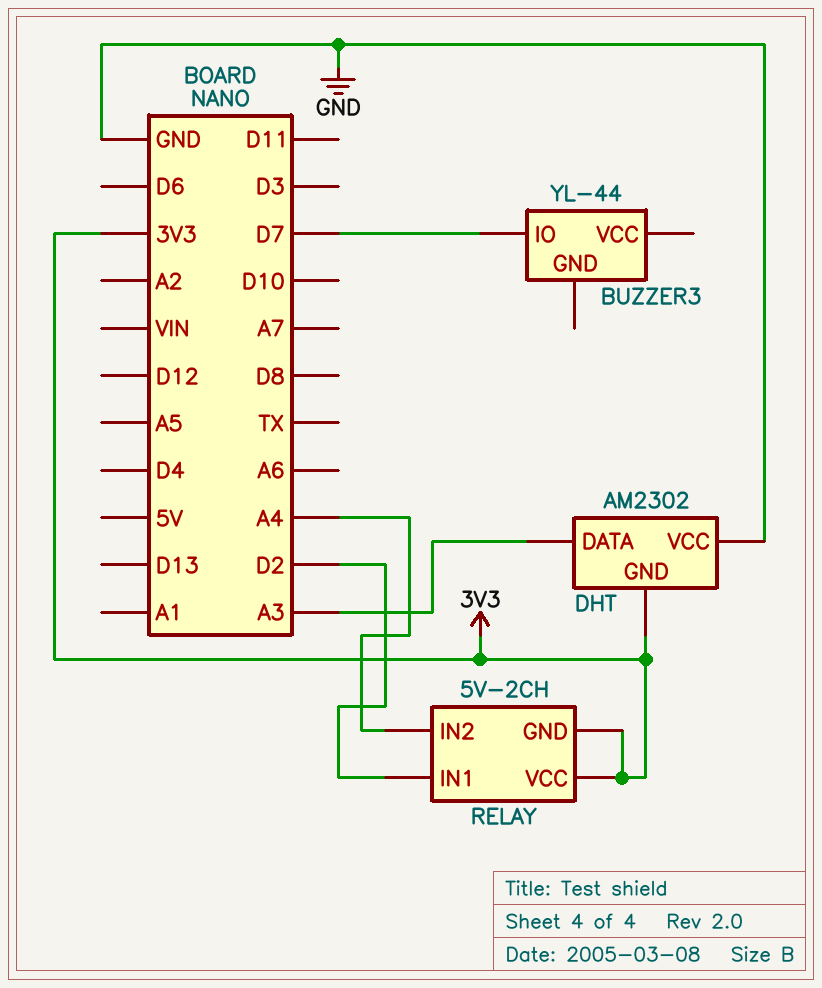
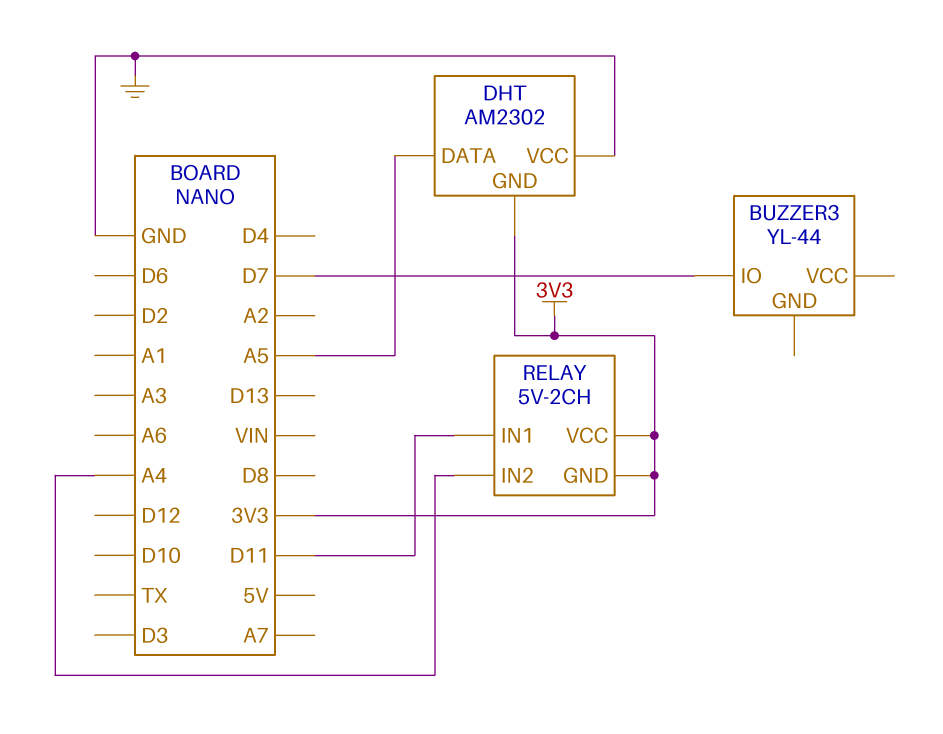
DHT pin DATA: A3 -> A5
RELAY pin IN1: D2 -> D11

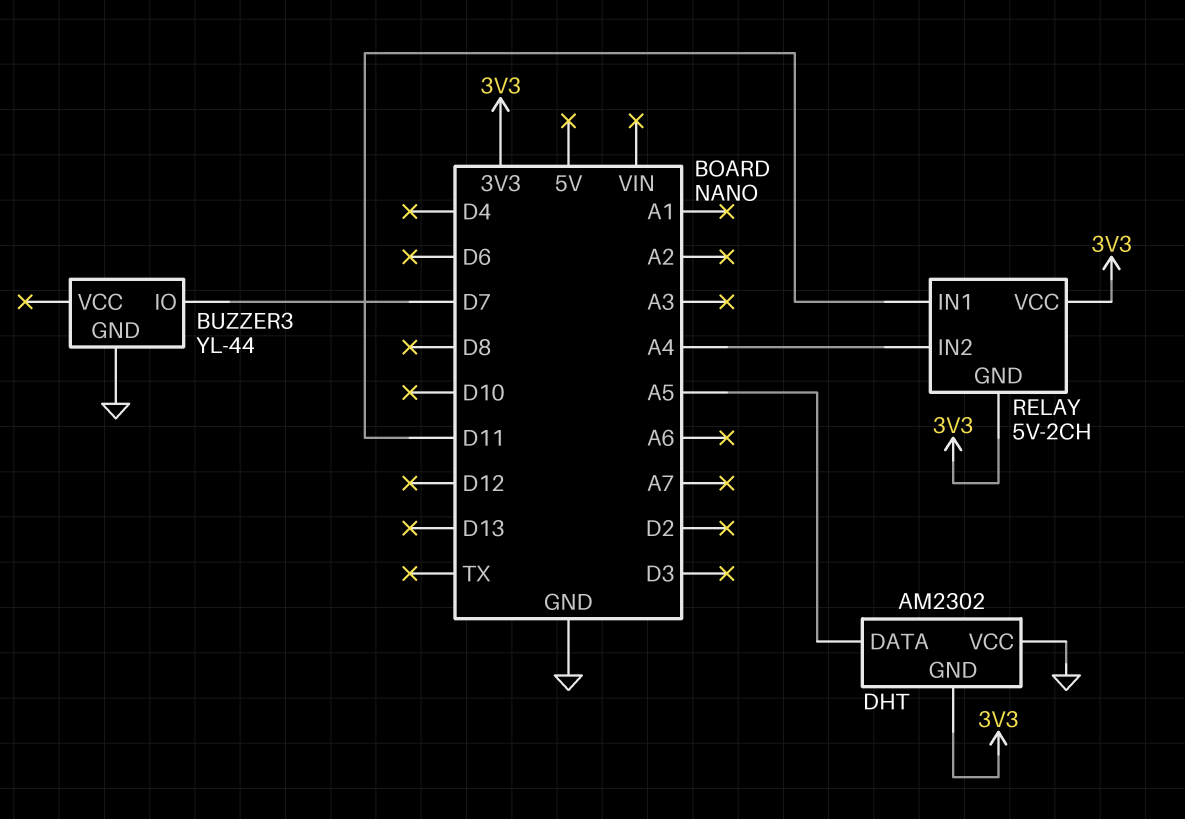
BUZZER3 pin GND: none -> GND

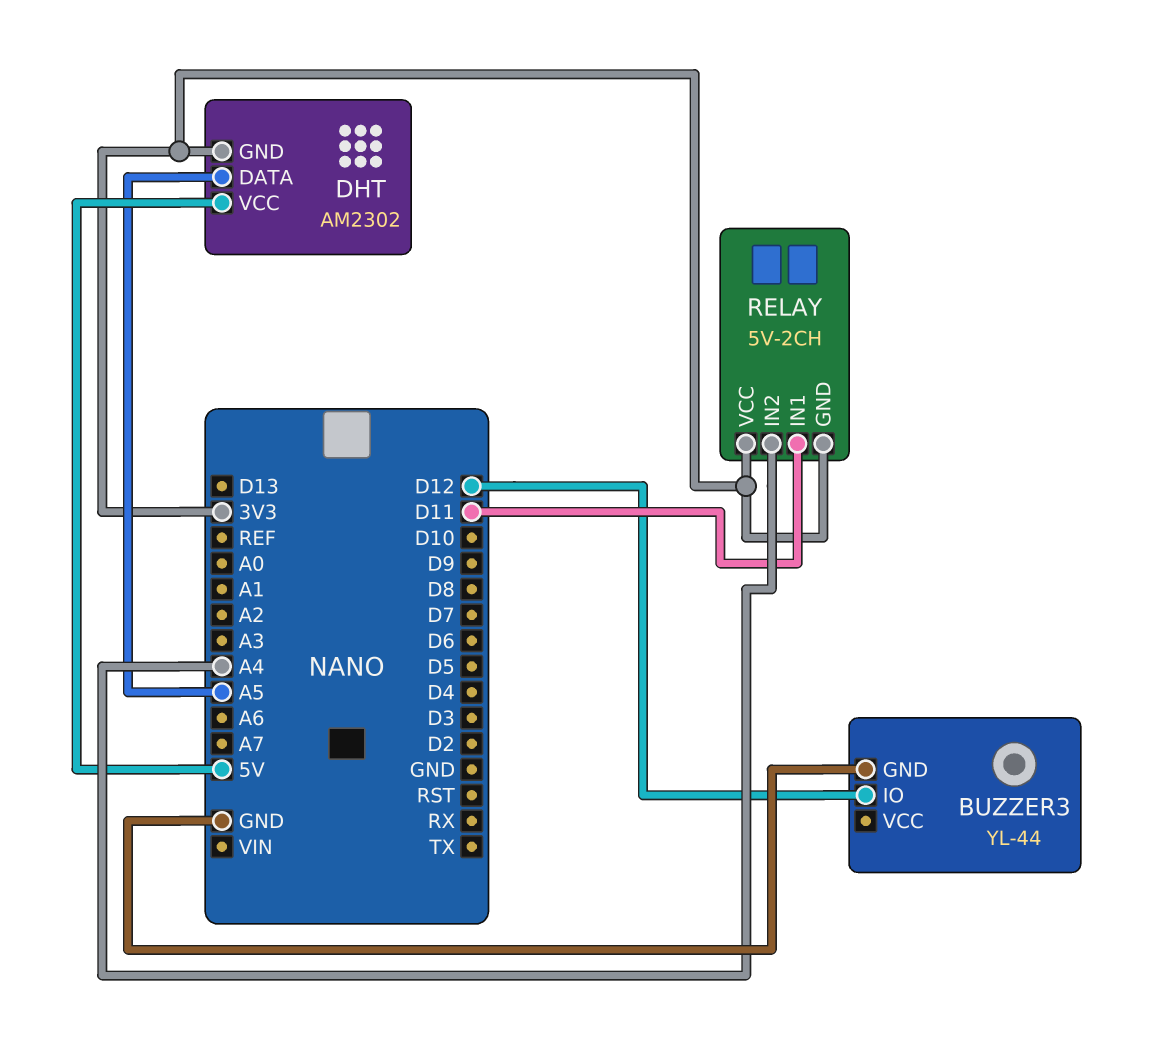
BUZZER3 pin IO: D7 -> D12
DHT pin VCC: GND -> 5V

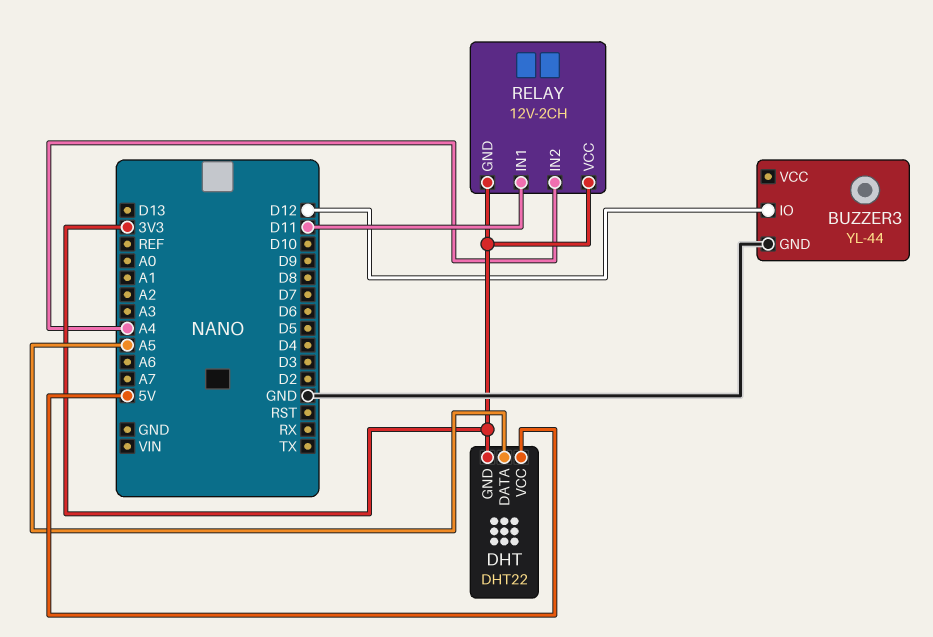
DHT: AM2302 -> DHT22
RELAY: 5V-2CH -> 12V-2CH

